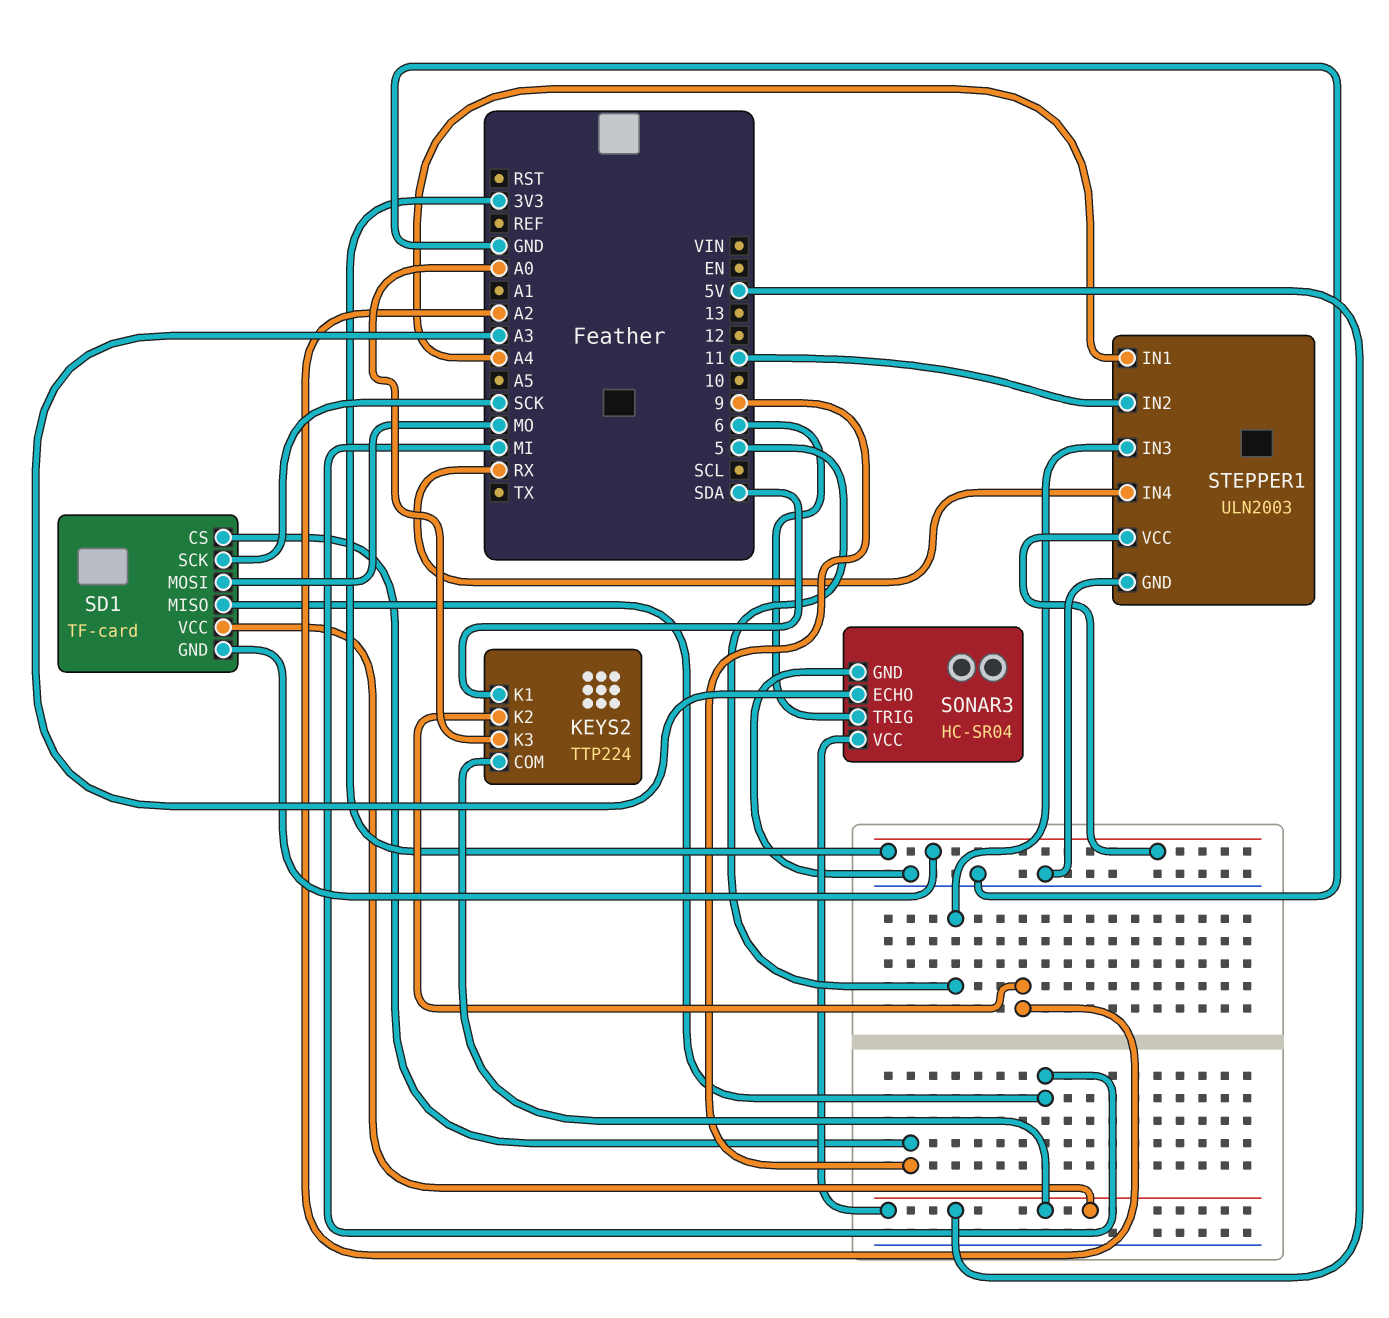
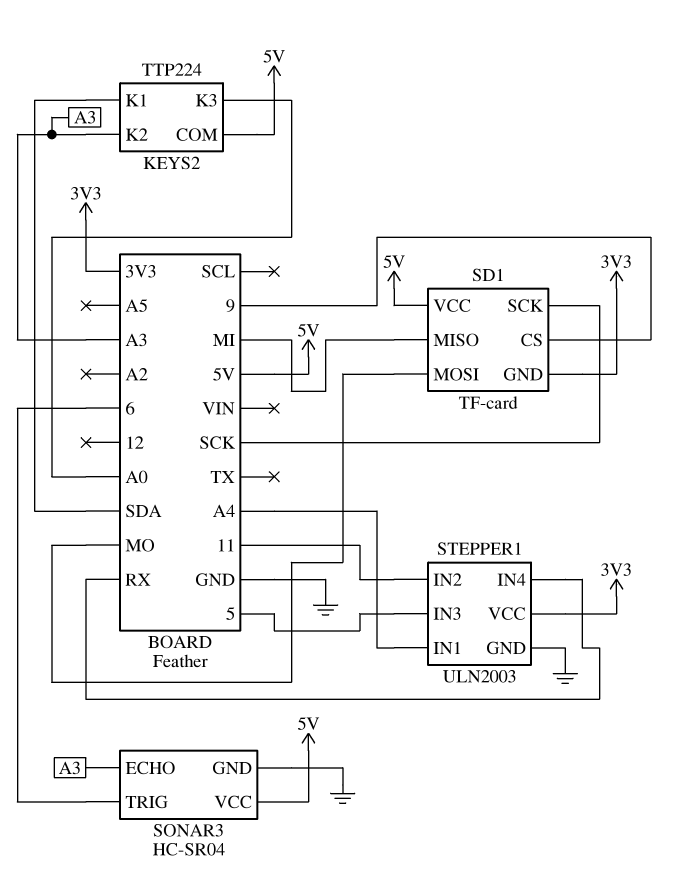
KEYS2 pin K2: A2 -> A3

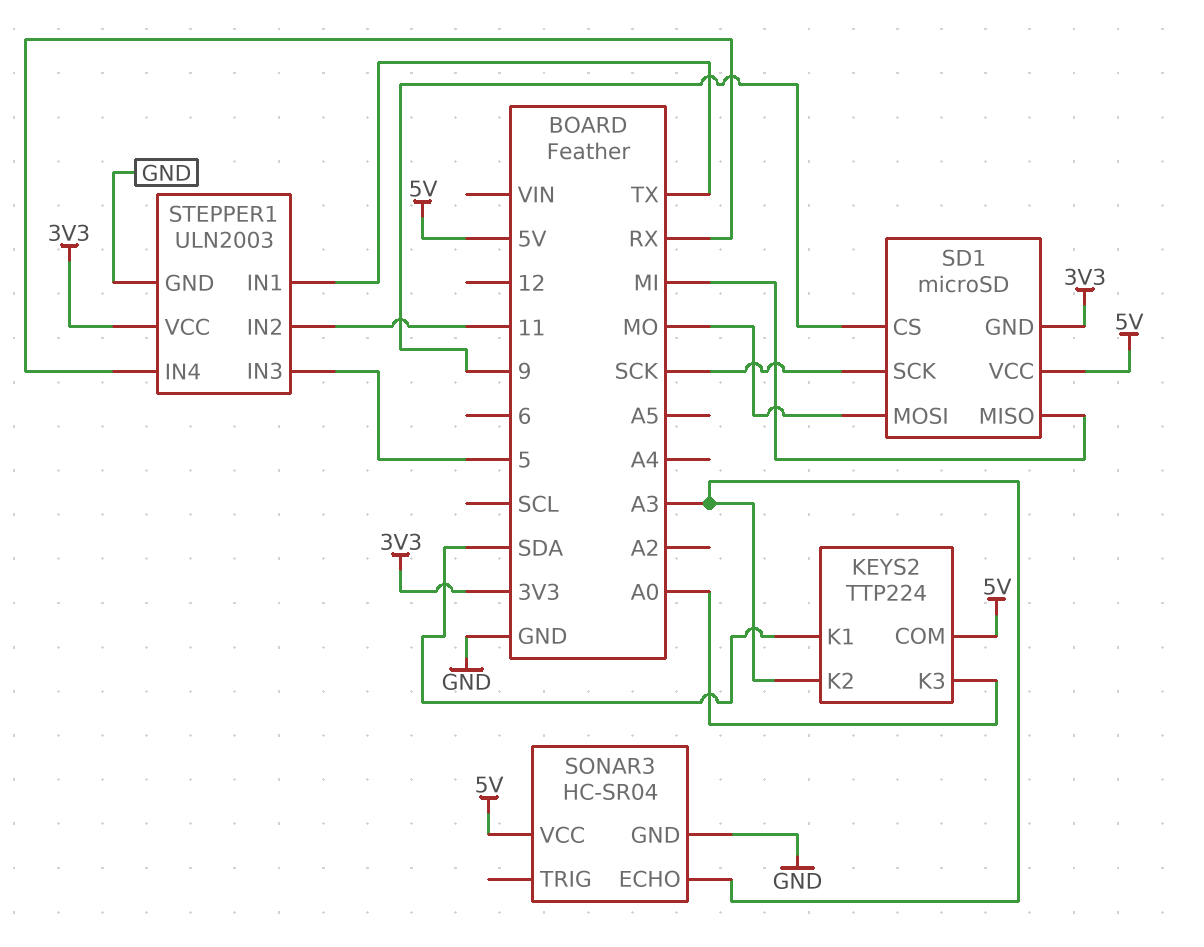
SD1: TF-card -> microSD
SONAR3 pin TRIG: 6 -> none
STEPPER1 pin IN1: A4 -> TX

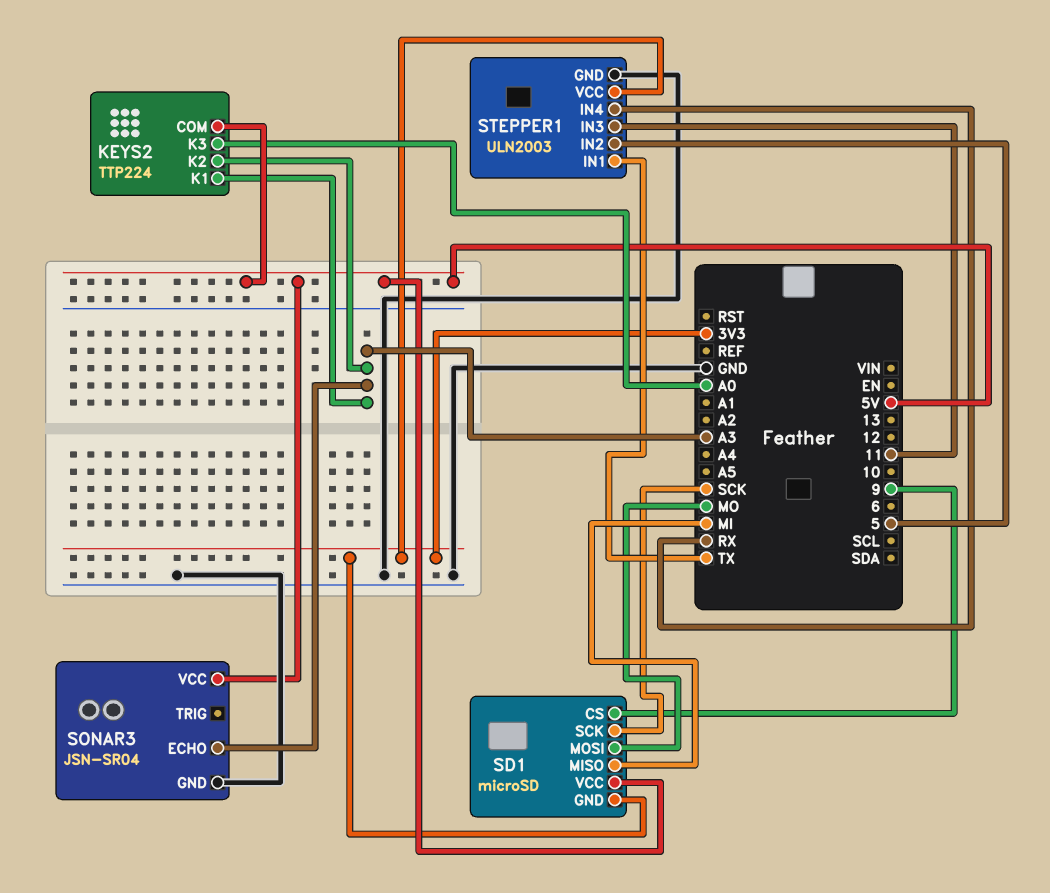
KEYS2 pin K1: SDA -> A3
SONAR3: HC-SR04 -> JSN-SR04
STEPPER1 pin IN2: 11 -> 5
STEPPER1 pin IN3: 5 -> 11

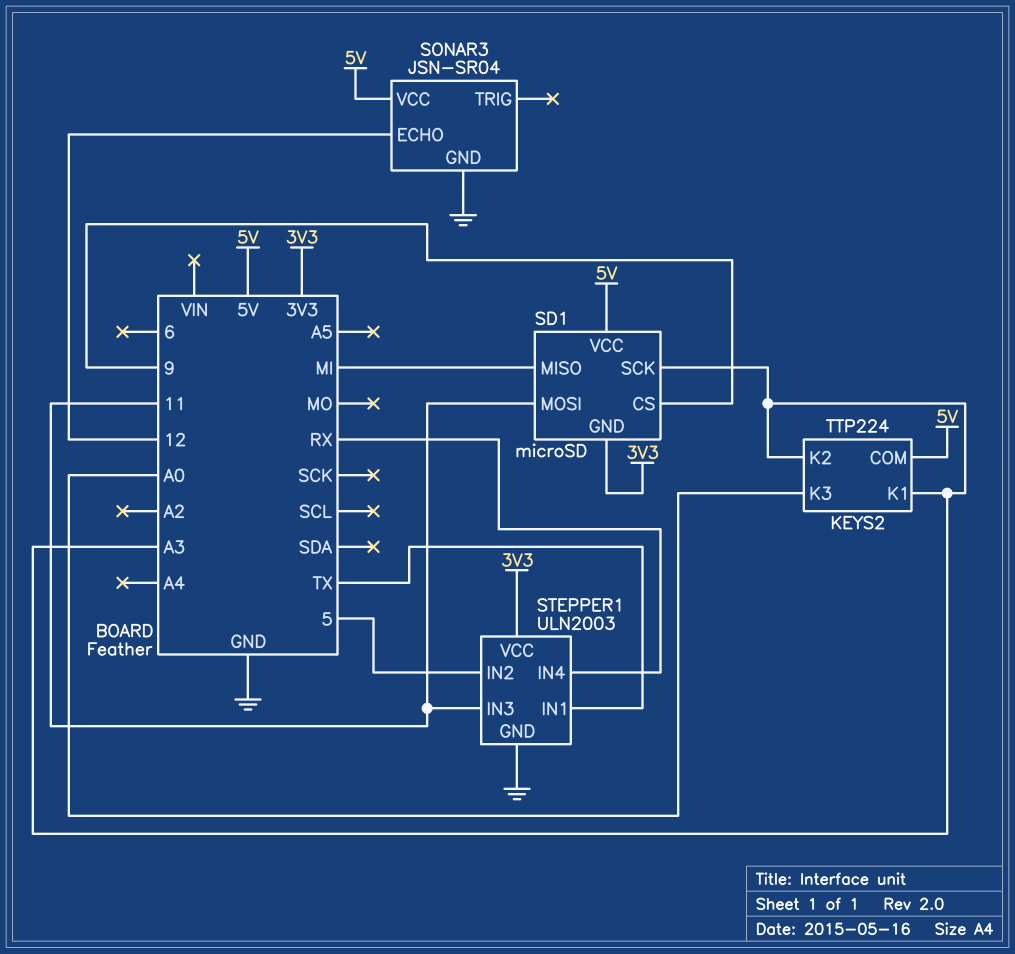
SD1 pin MOSI: MO -> 11
SD1 pin SCK: SCK -> A3
SONAR3 pin ECHO: A3 -> 12

